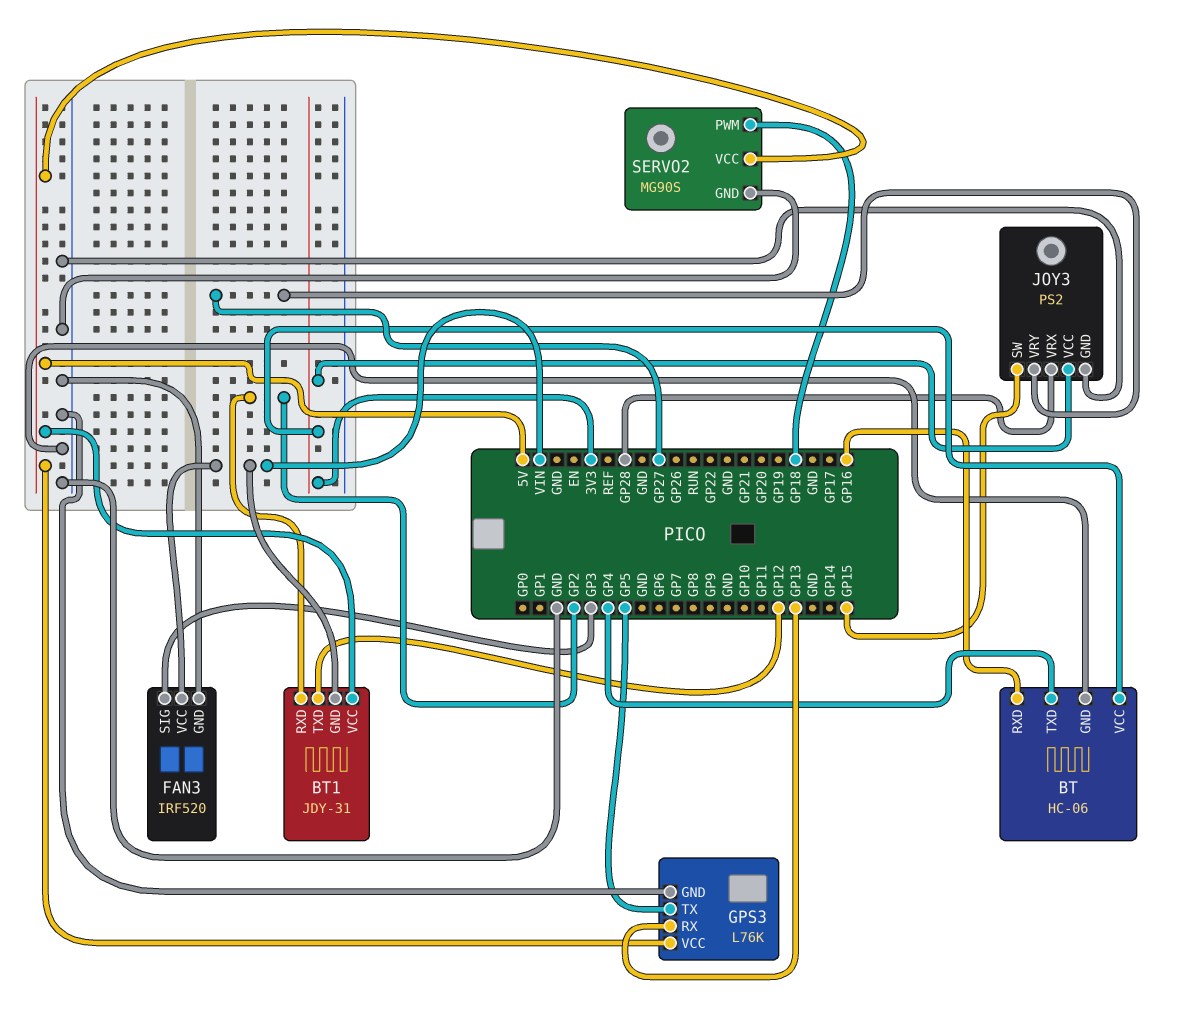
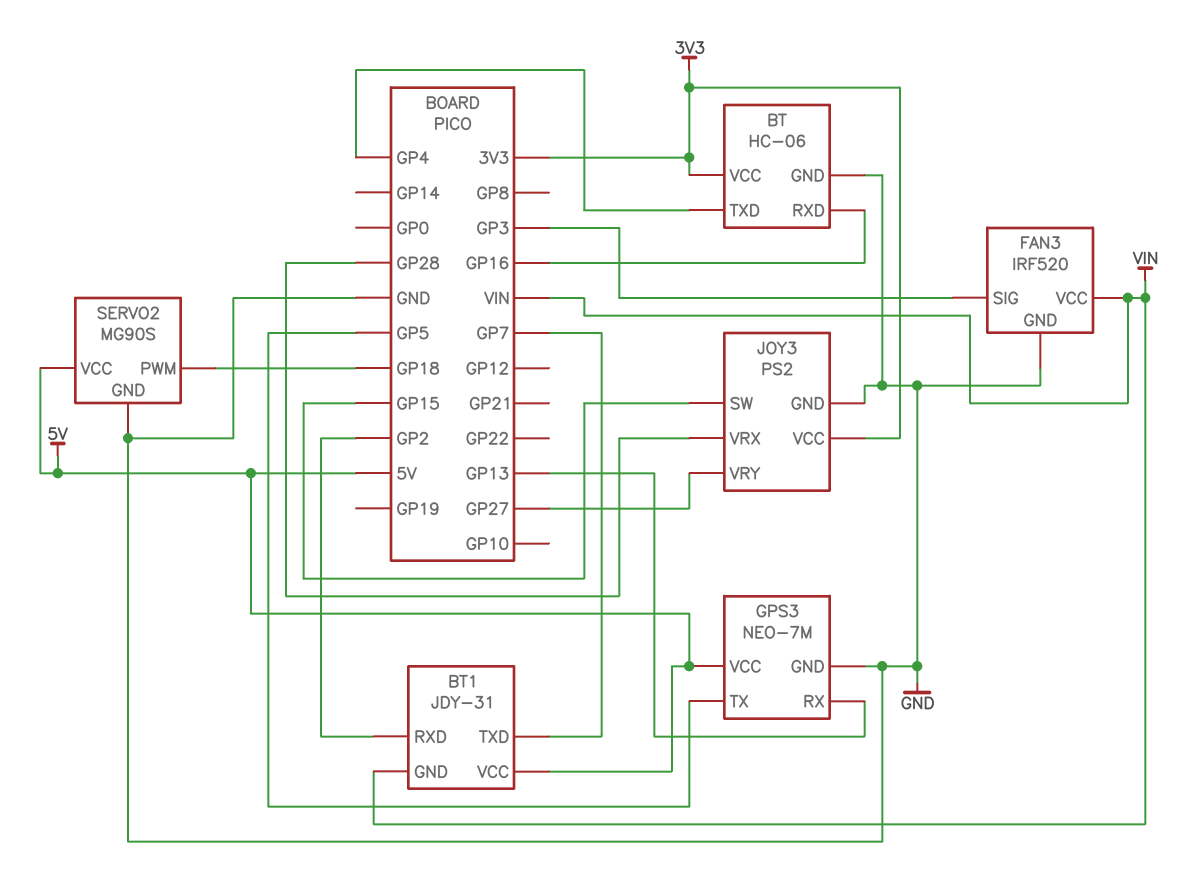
BT1 pin TXD: GP12 -> GP7
GPS3: L76K -> NEO-7M

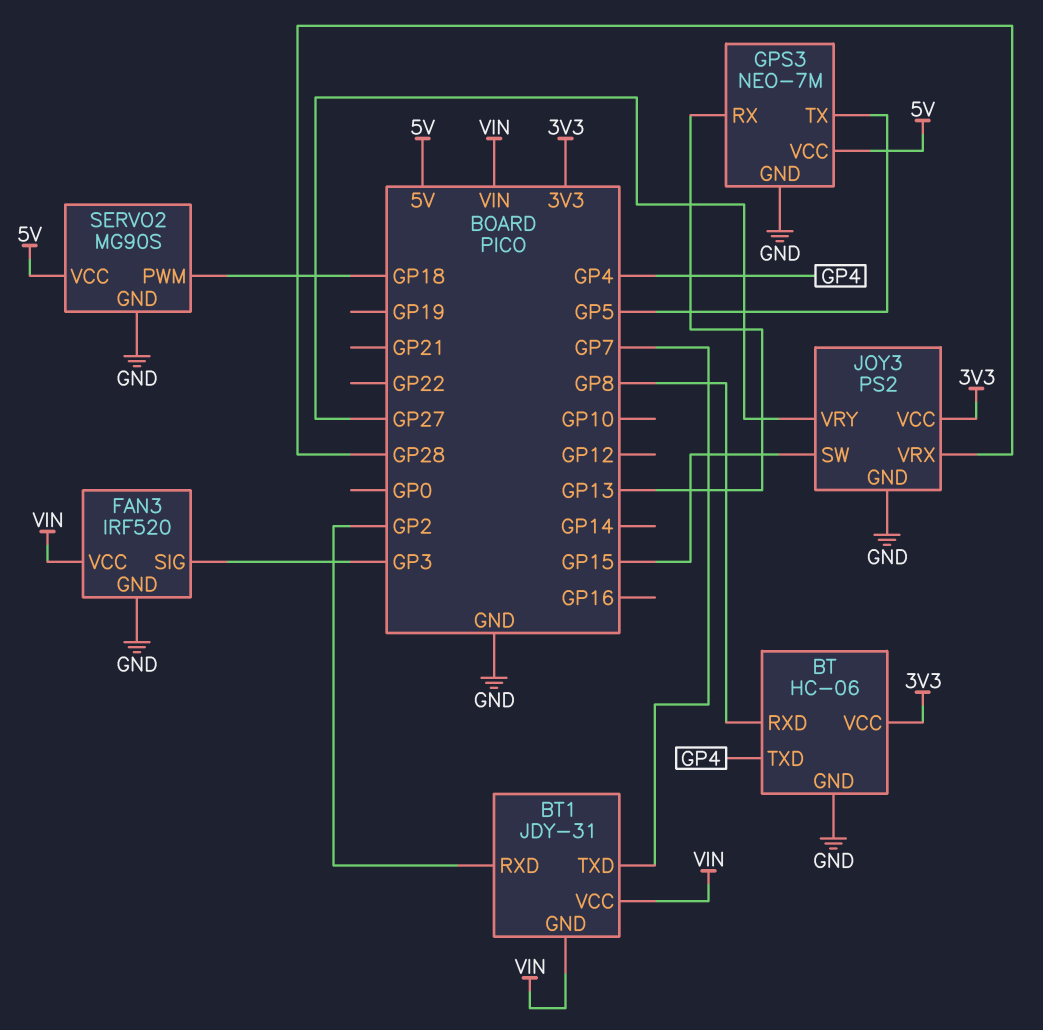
BT pin RXD: GP16 -> GP8
BT1 pin VCC: 5V -> VIN

